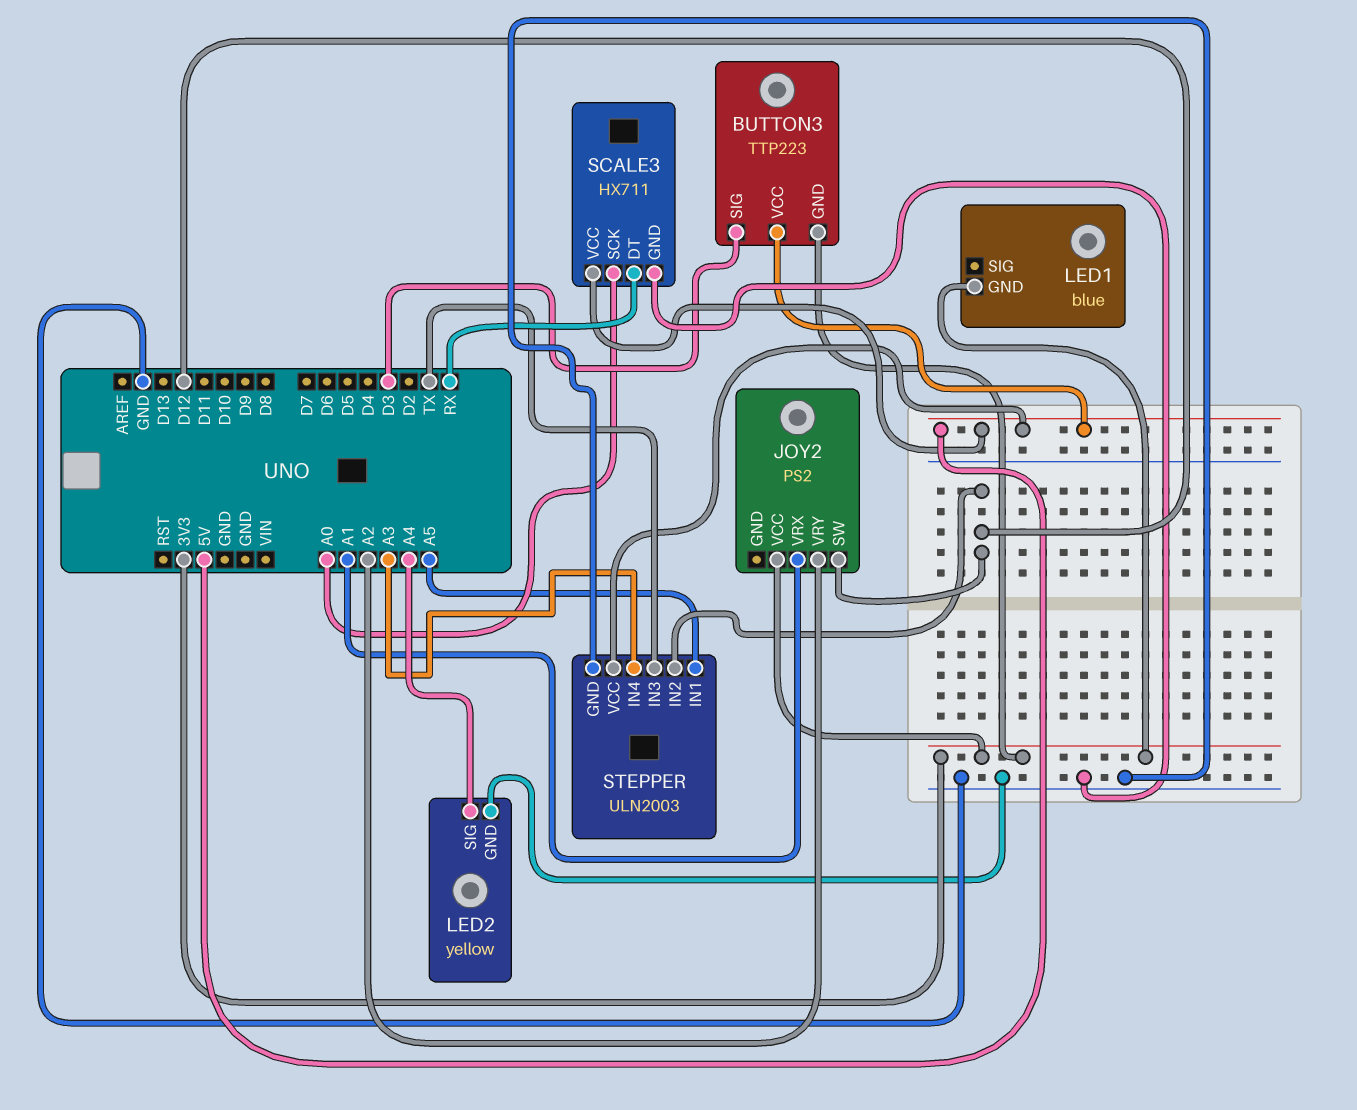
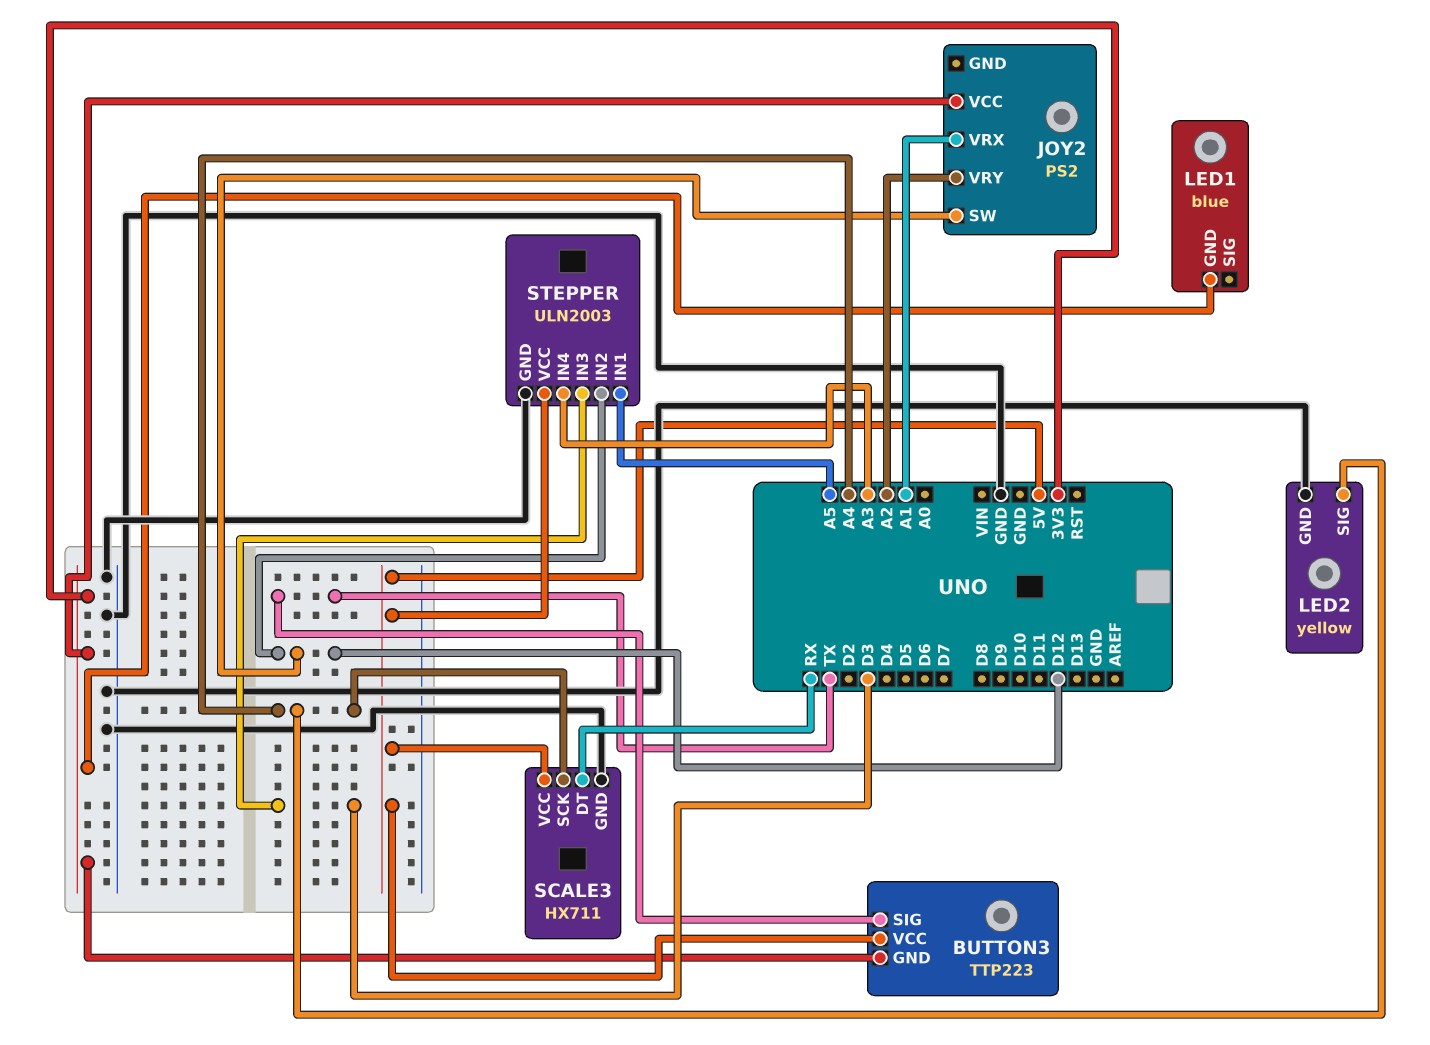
BUTTON3 pin SIG: D3 -> TX
SCALE3 pin SCK: A0 -> A4
STEPPER pin IN3: TX -> D3

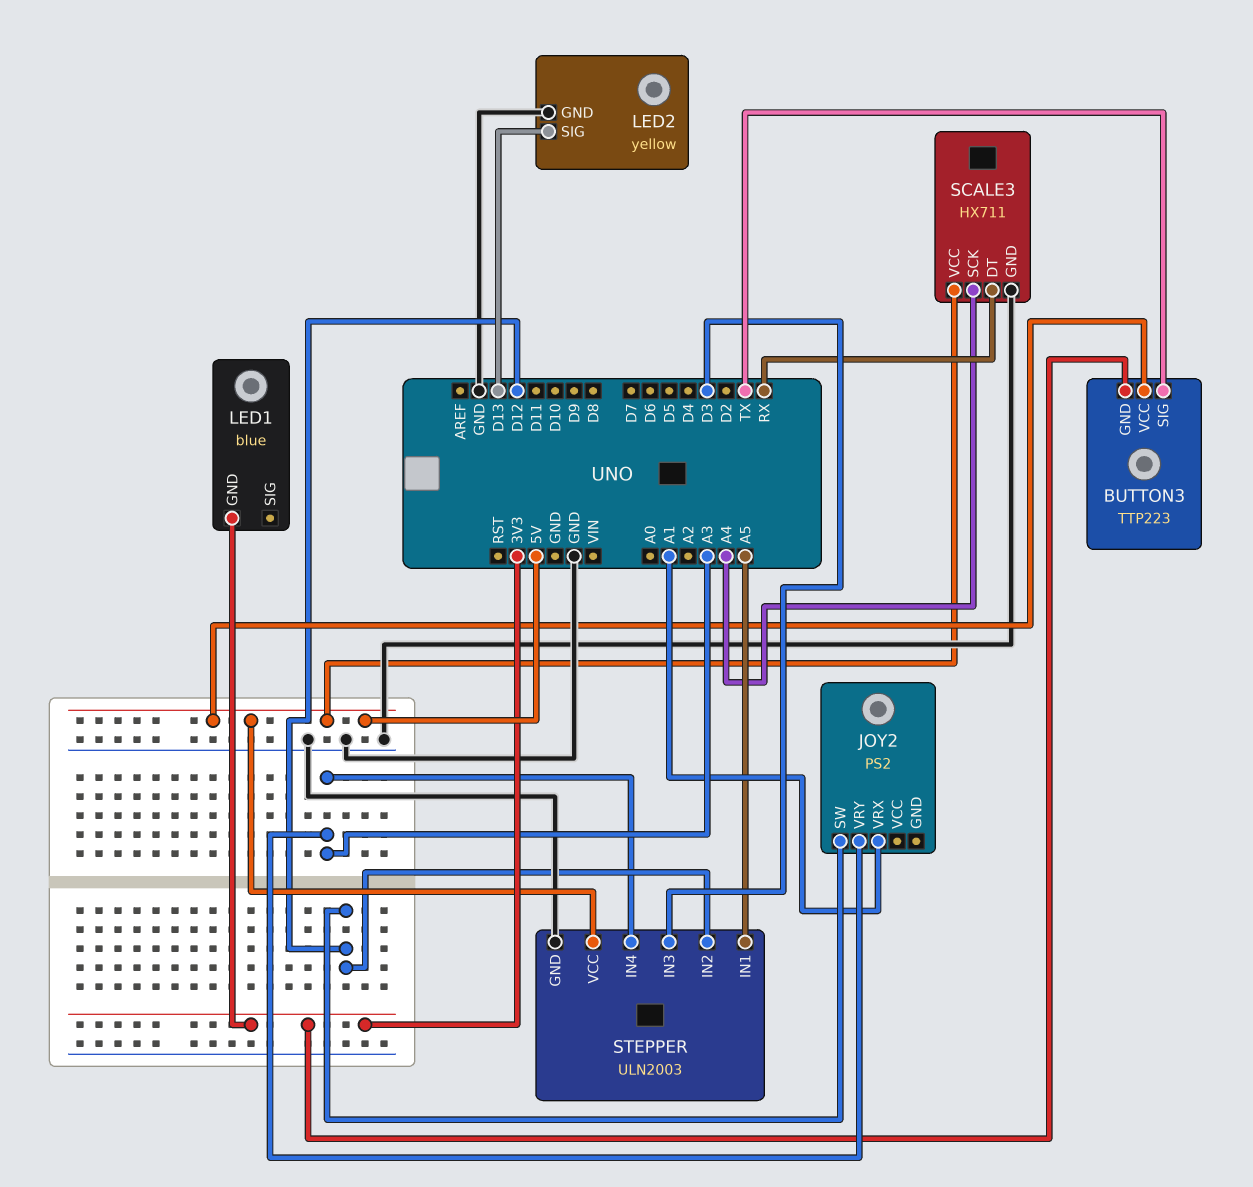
JOY2 pin VCC: 3V3 -> none
JOY2 pin VRY: A2 -> A3
LED2 pin SIG: A4 -> D13

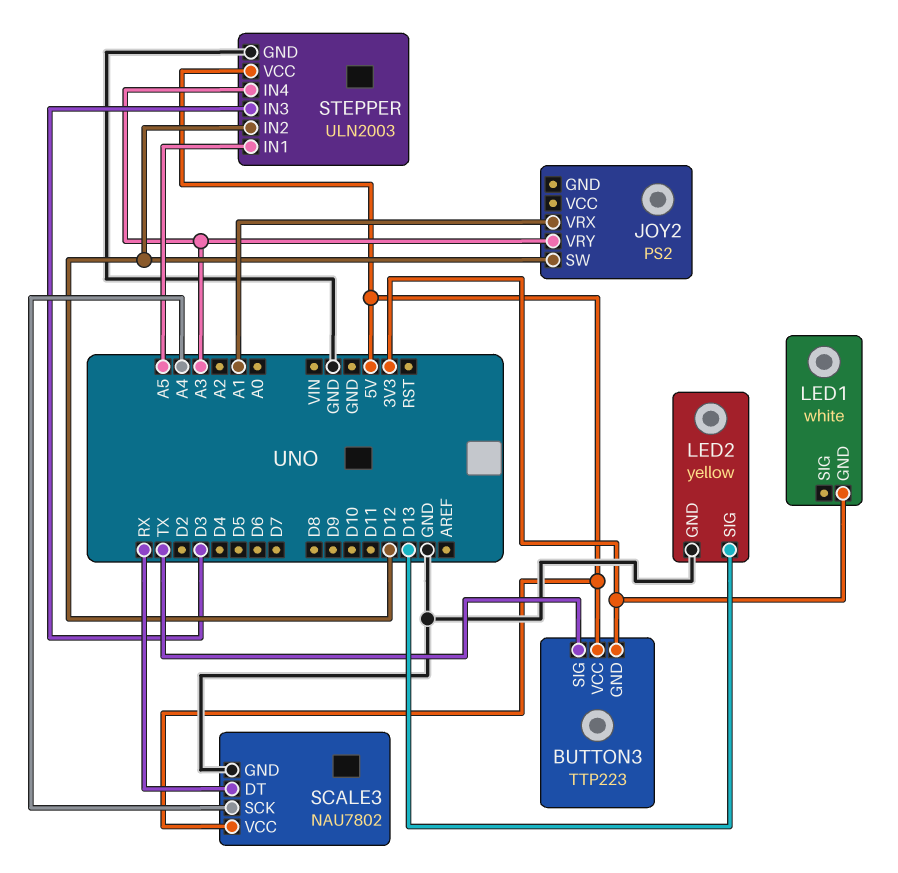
LED1: blue -> white
SCALE3: HX711 -> NAU7802

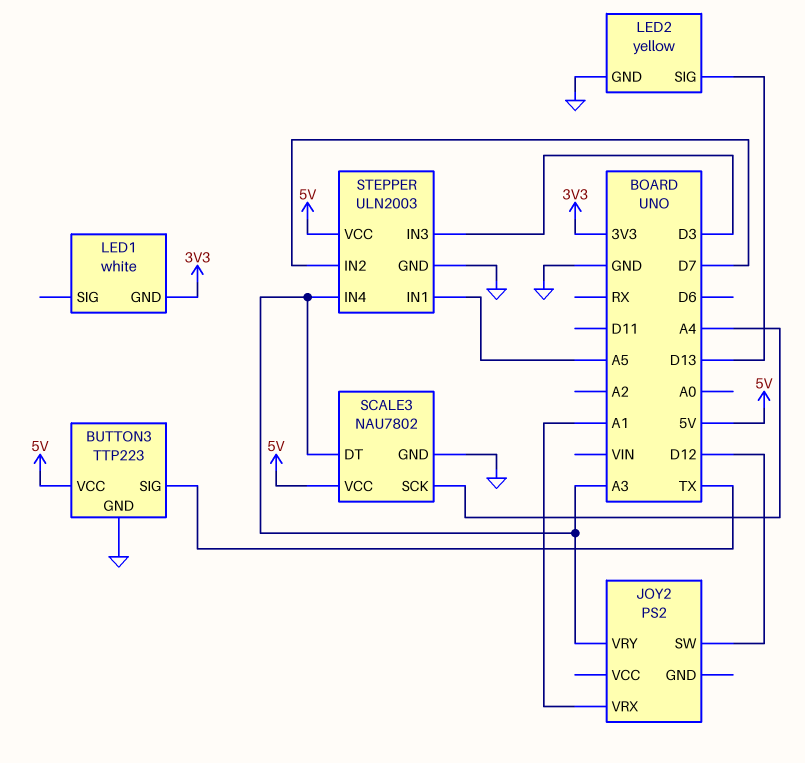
BUTTON3 pin GND: 3V3 -> GND
SCALE3 pin DT: RX -> A3
STEPPER pin IN2: D12 -> D7

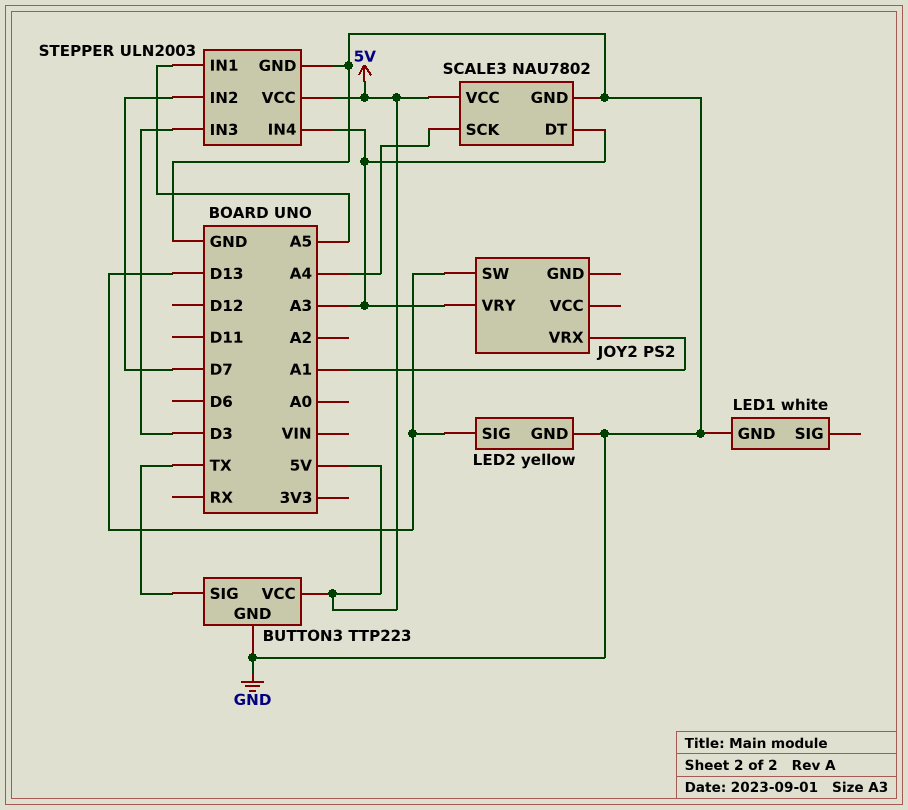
JOY2 pin SW: D12 -> D13
LED1 pin GND: 3V3 -> GND

